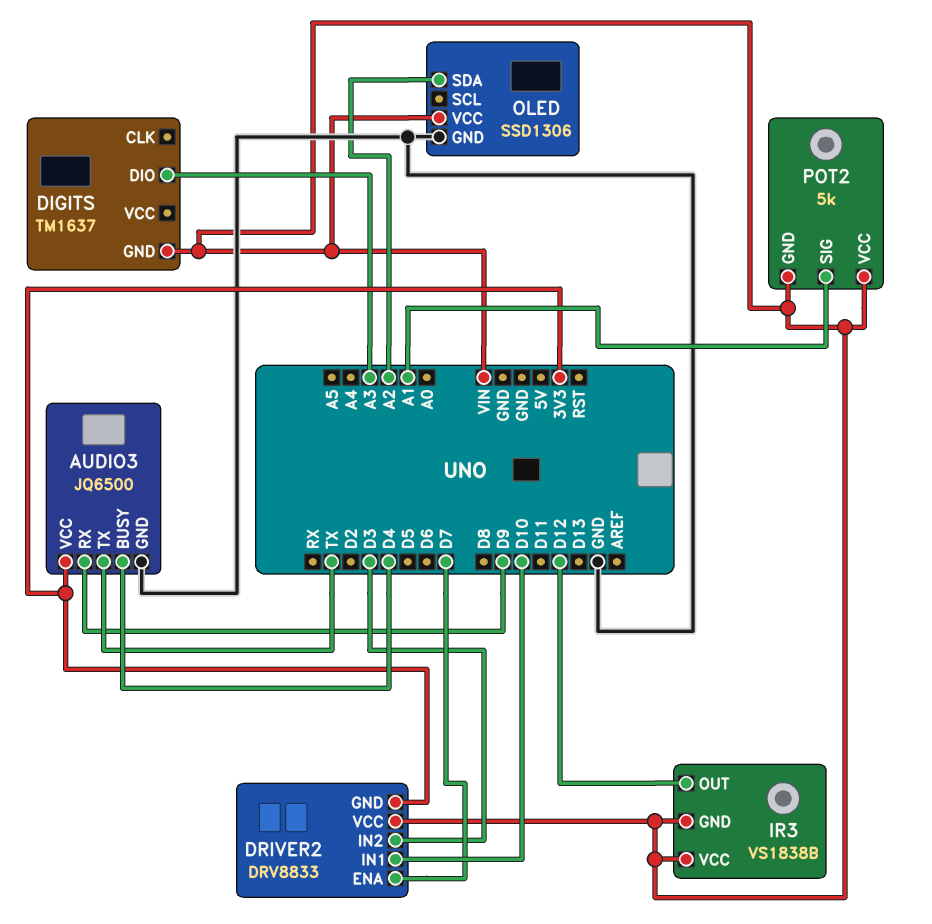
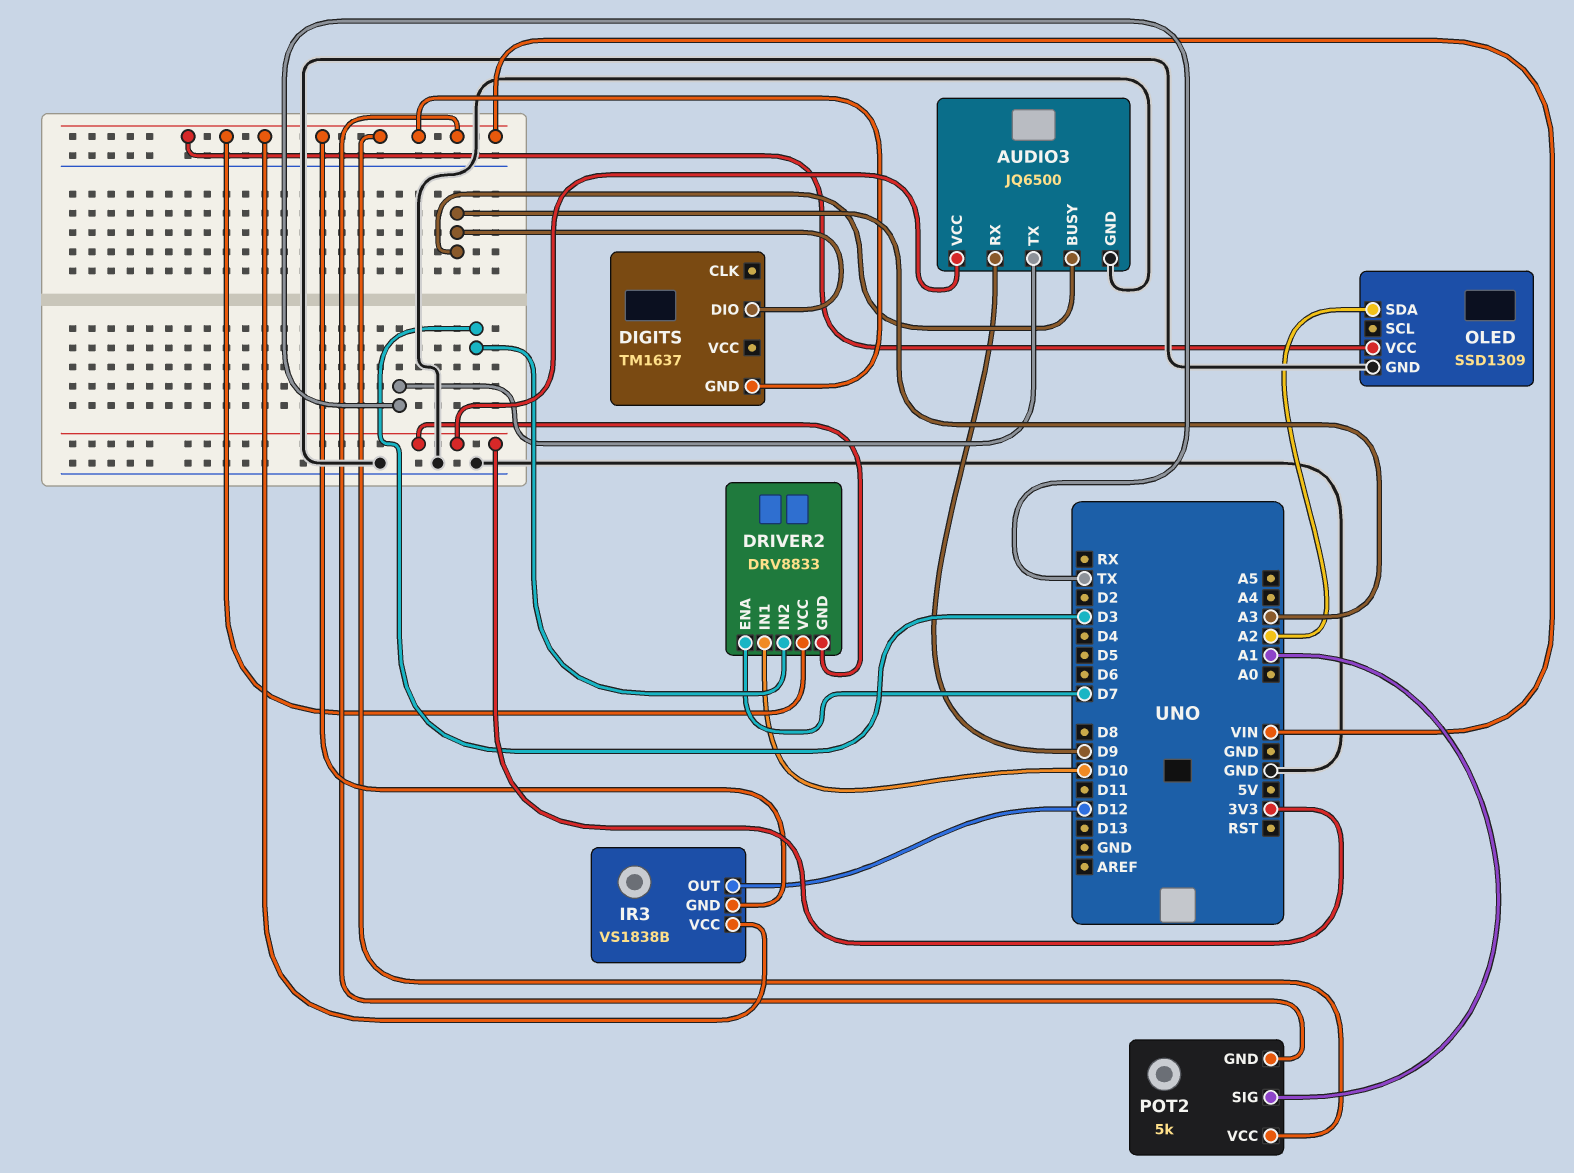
AUDIO3 pin BUSY: D4 -> A3
OLED: SSD1306 -> SSD1309

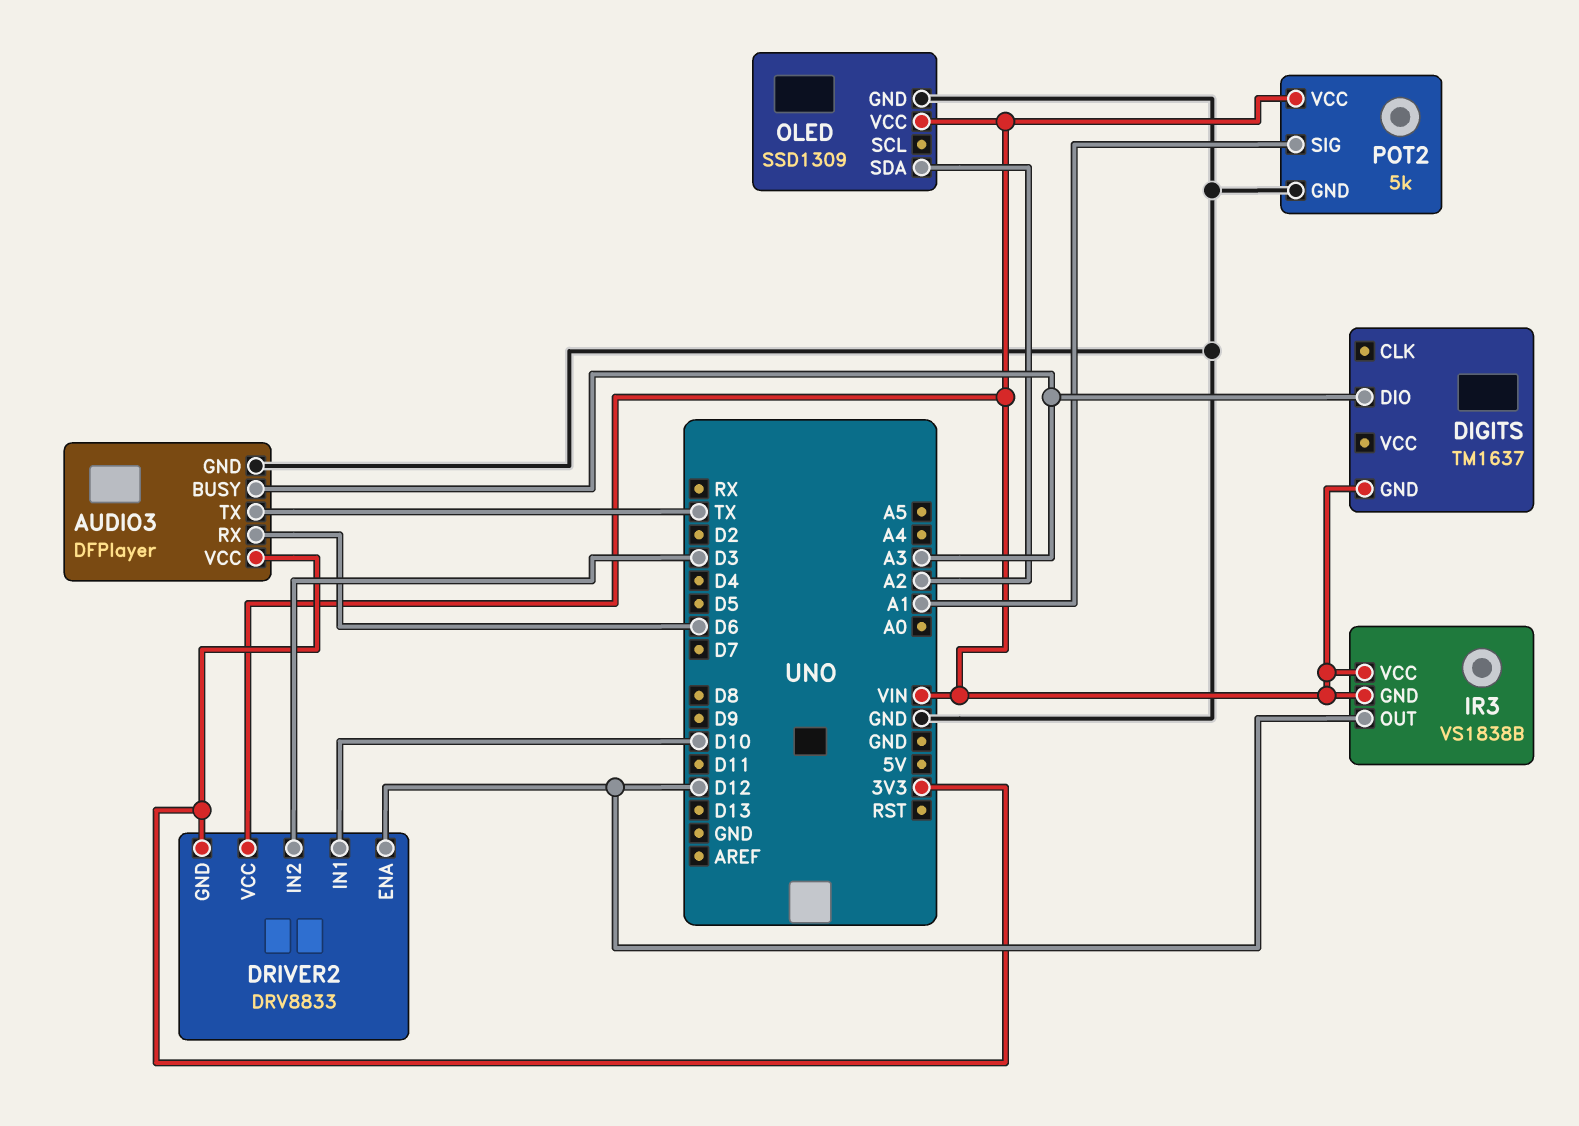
AUDIO3: JQ6500 -> DFPlayer
AUDIO3 pin RX: D9 -> D6
DRIVER2 pin ENA: D7 -> D12
POT2 pin GND: VIN -> GND

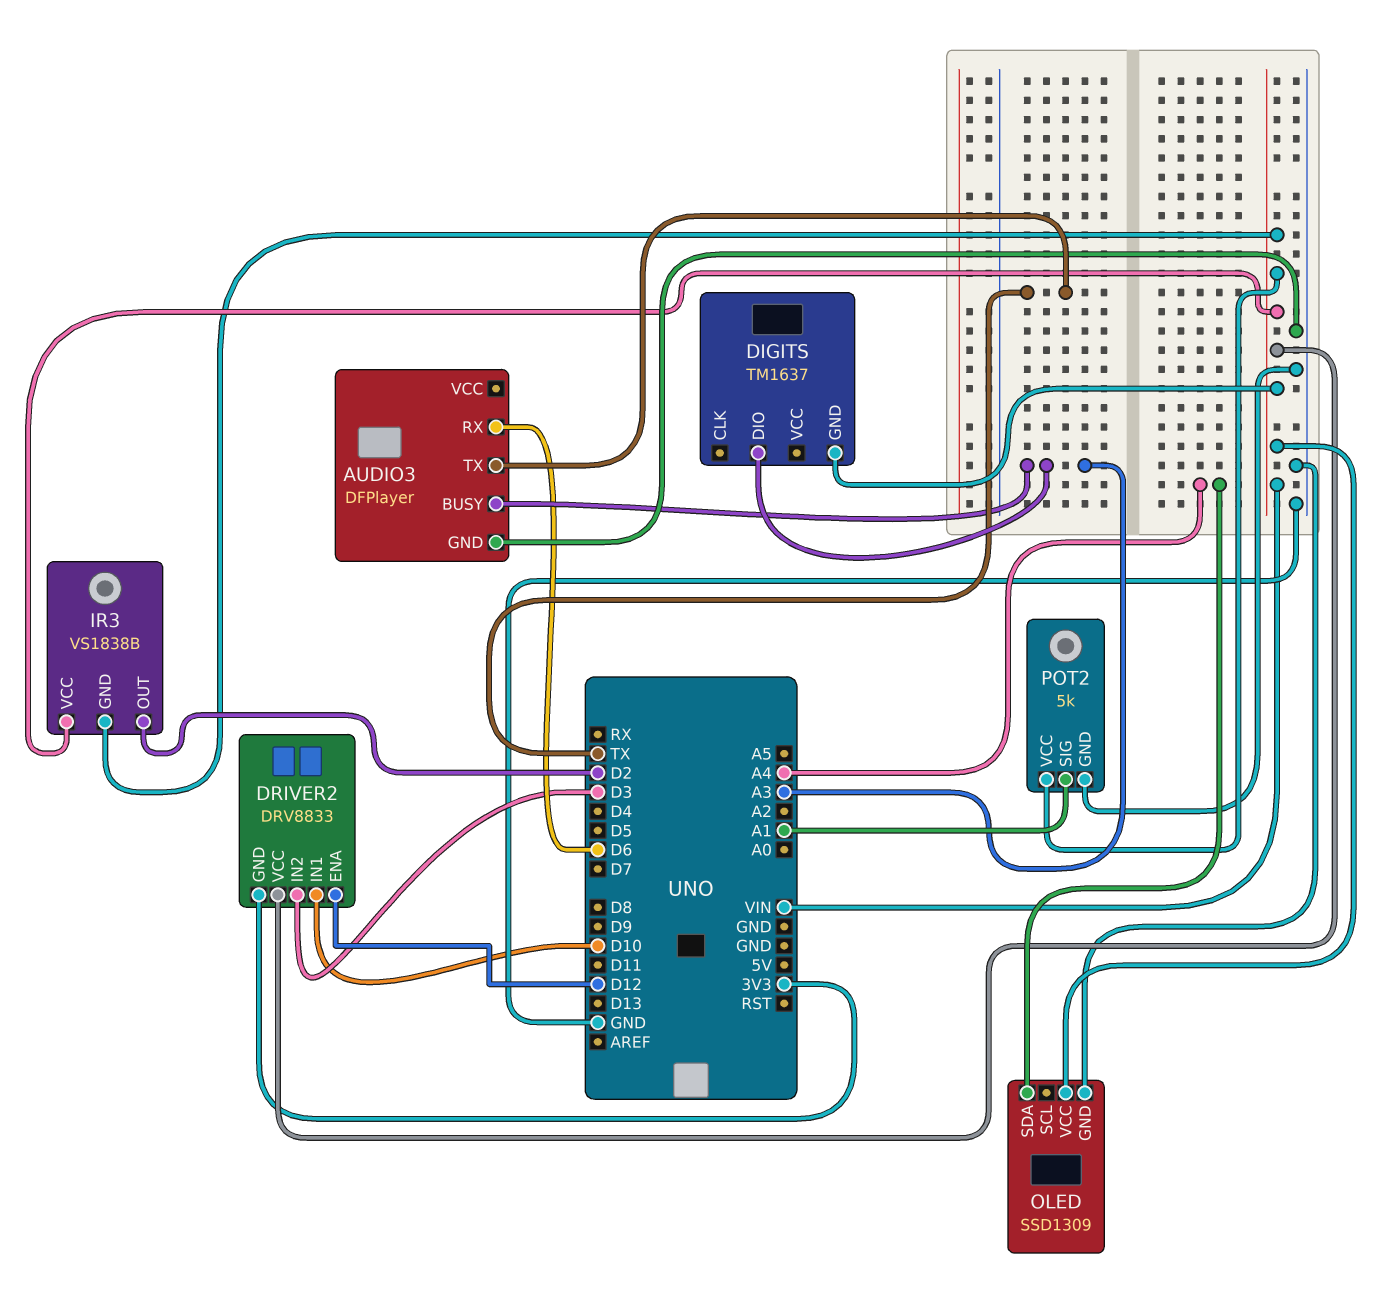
AUDIO3 pin VCC: 3V3 -> none
IR3 pin OUT: D12 -> D2
OLED pin SDA: A2 -> A4

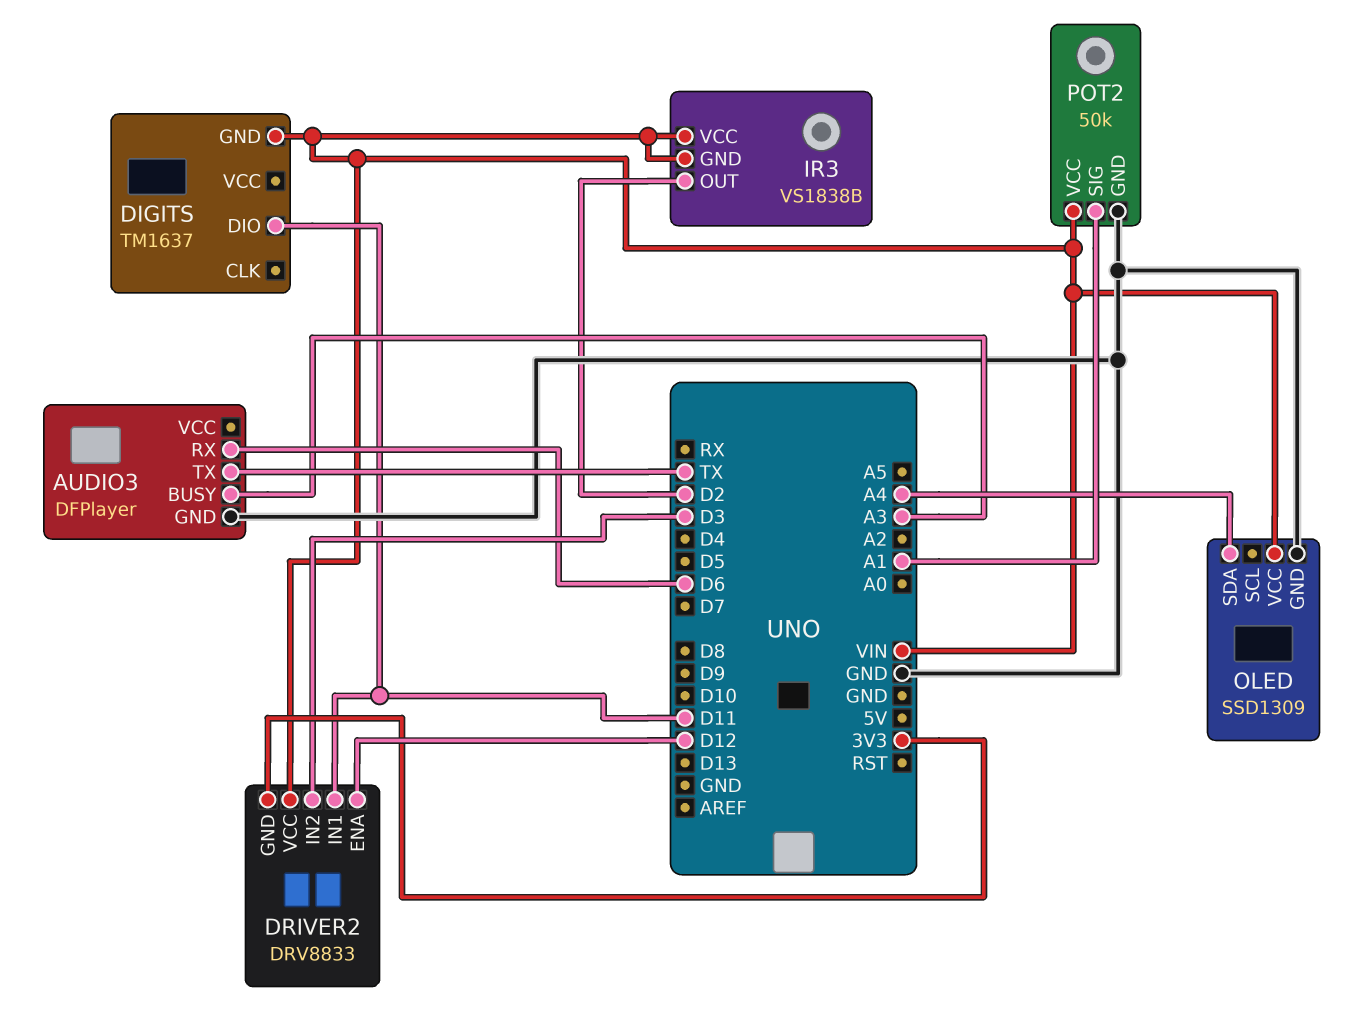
DIGITS pin DIO: A3 -> D11
DRIVER2 pin IN1: D10 -> D11
POT2: 5k -> 50k

